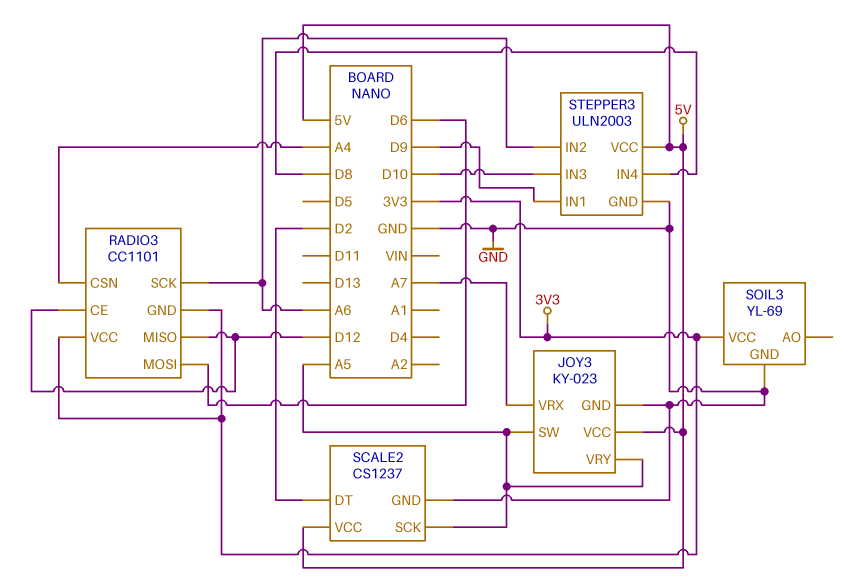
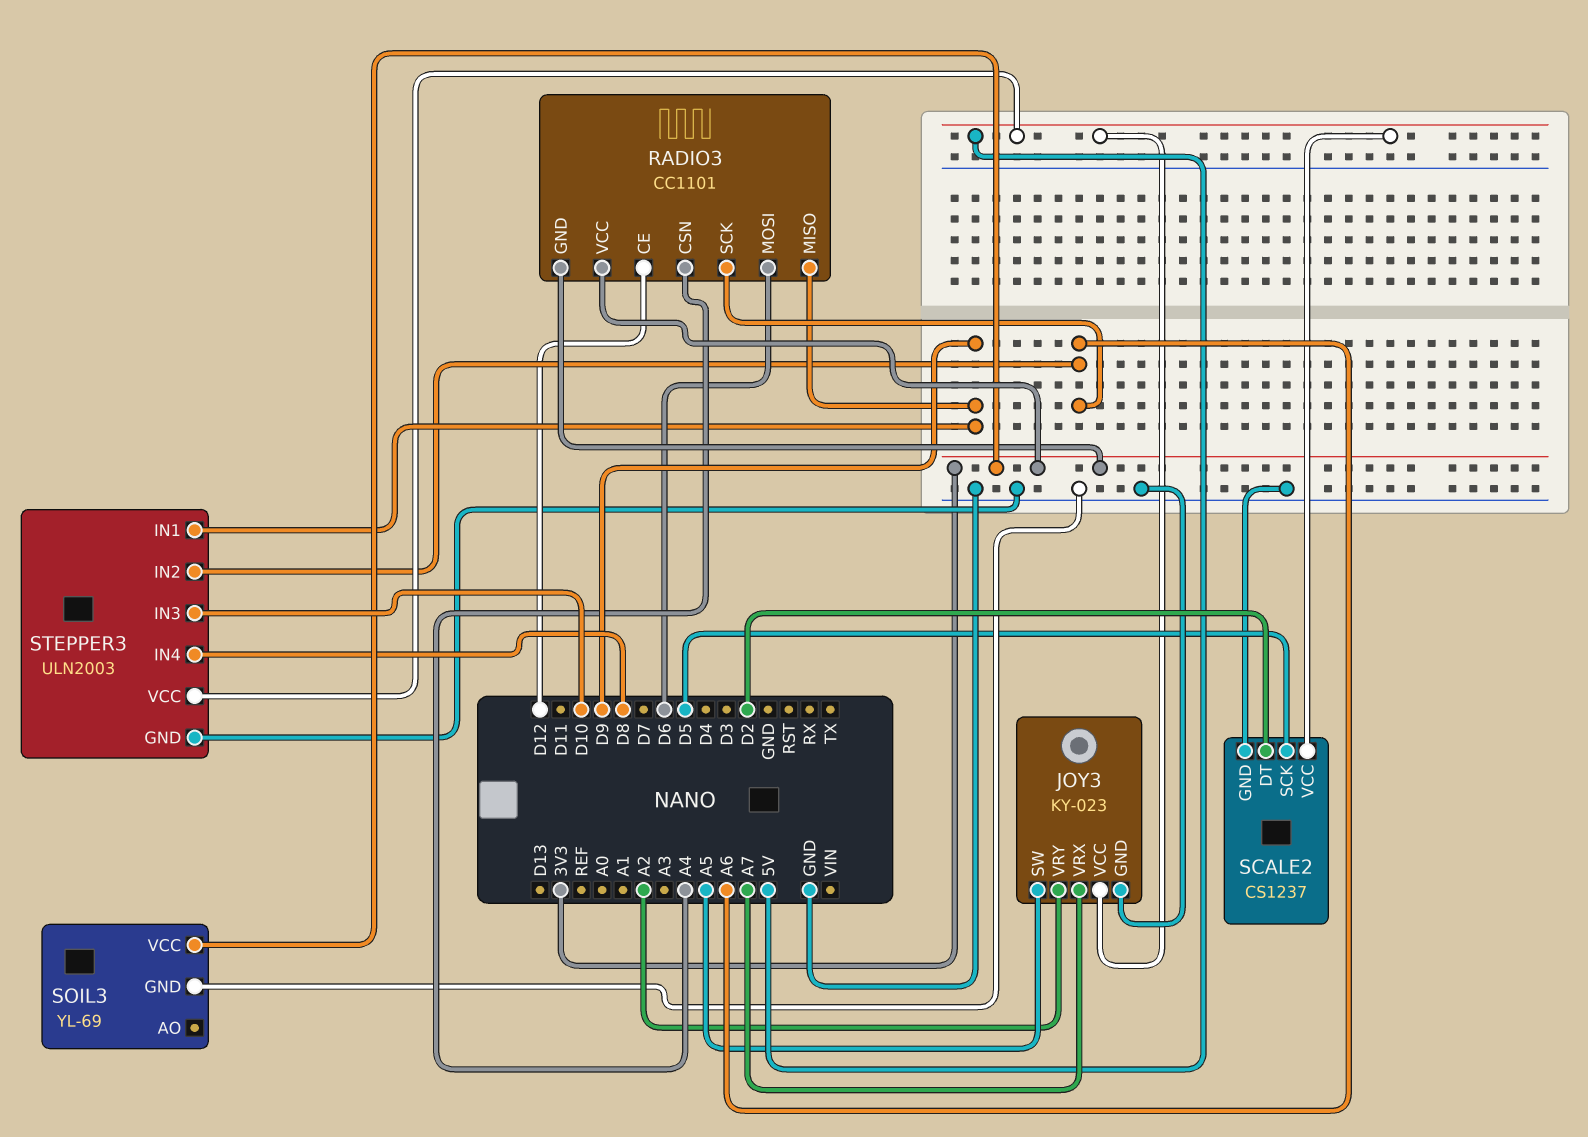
JOY3 pin VRY: A5 -> A2
RADIO3 pin MISO: D12 -> D9
SCALE2 pin SCK: A5 -> D5

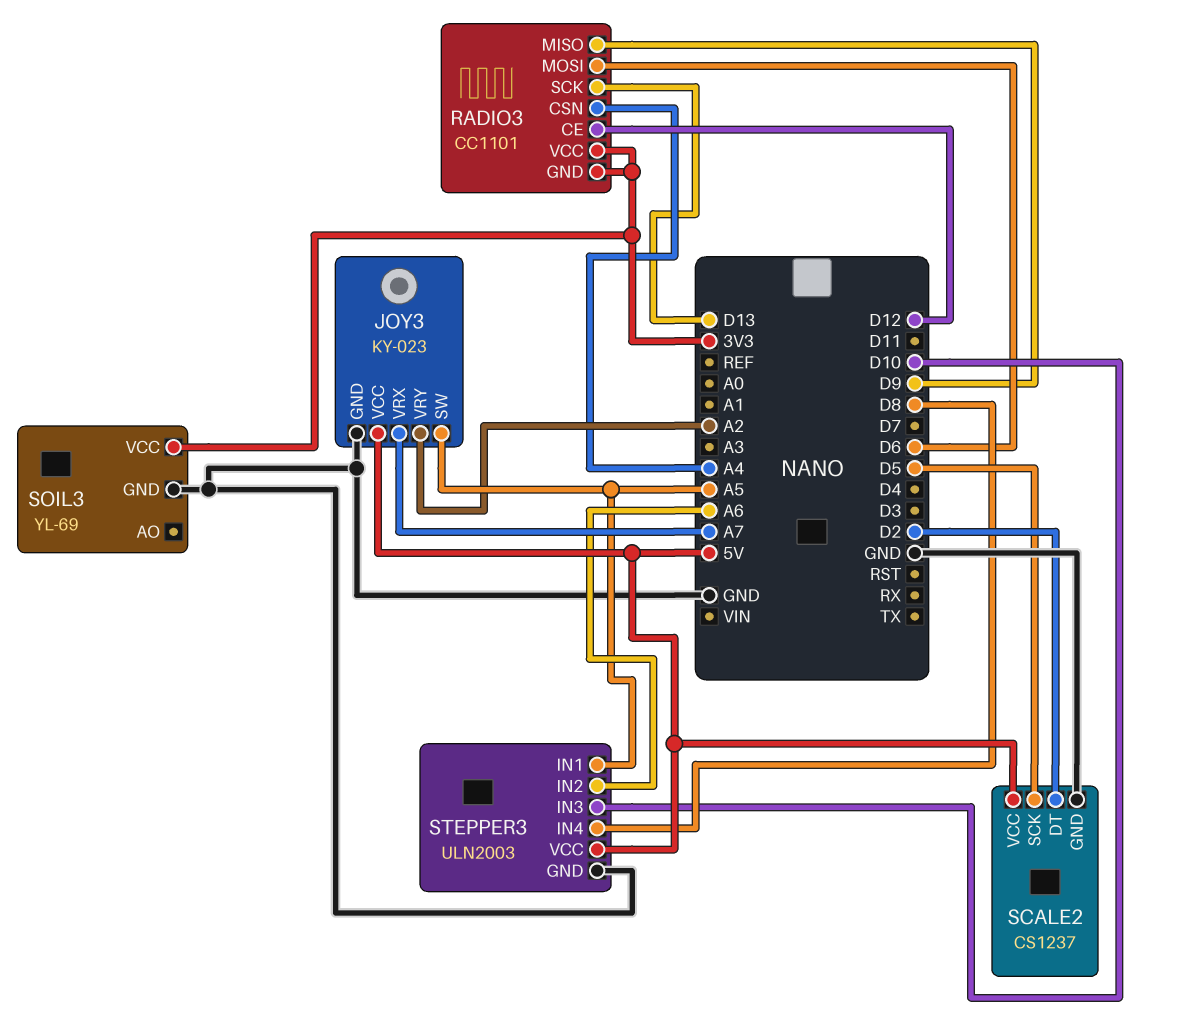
RADIO3 pin SCK: A6 -> D13
STEPPER3 pin IN1: D9 -> A5

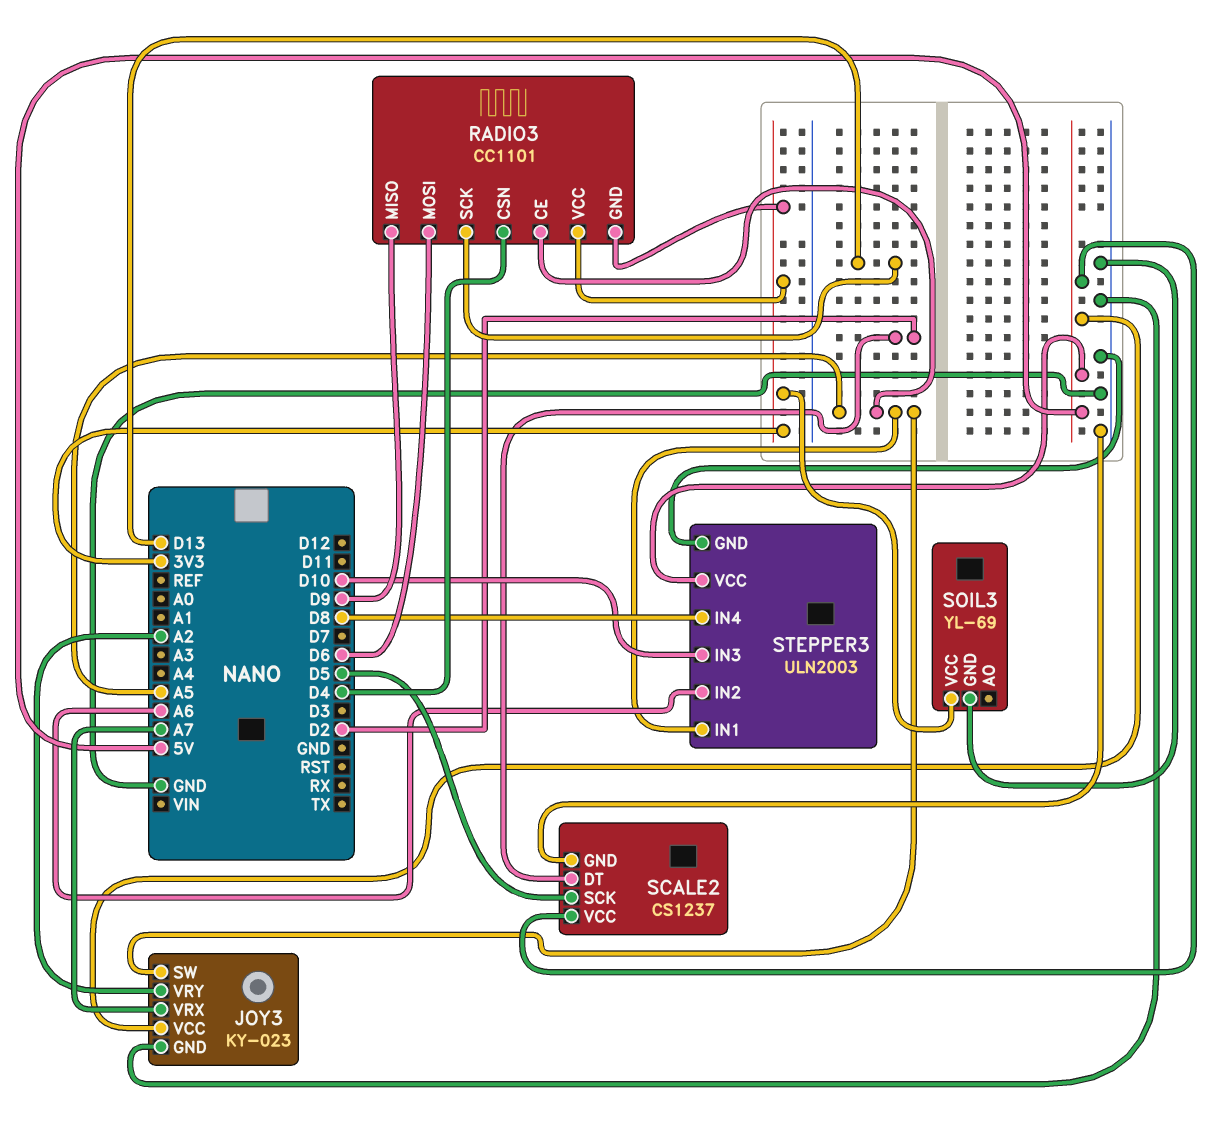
RADIO3 pin CE: D12 -> A5
RADIO3 pin CSN: A4 -> D4

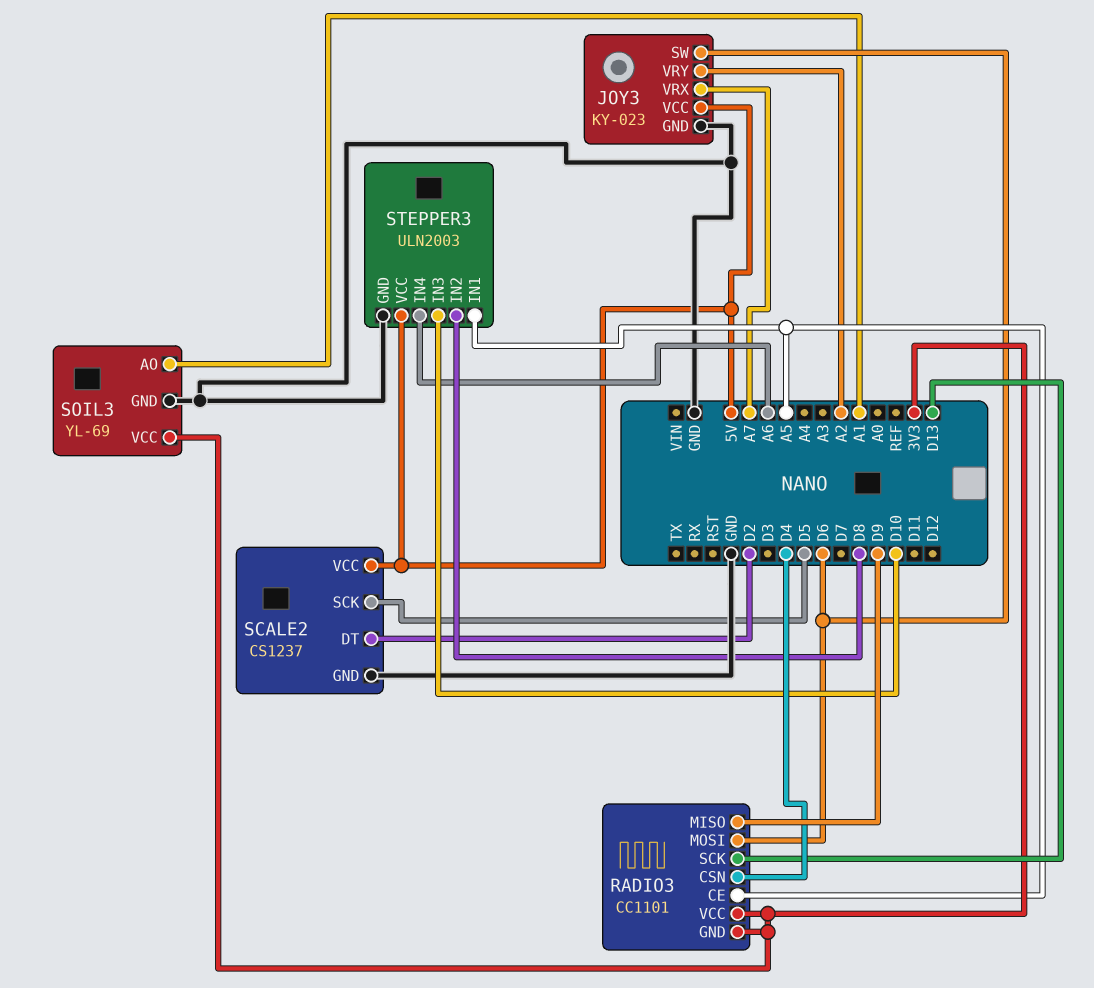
JOY3 pin SW: A5 -> D6
SOIL3 pin AO: none -> A1
STEPPER3 pin IN2: A6 -> D8
STEPPER3 pin IN4: D8 -> A6

